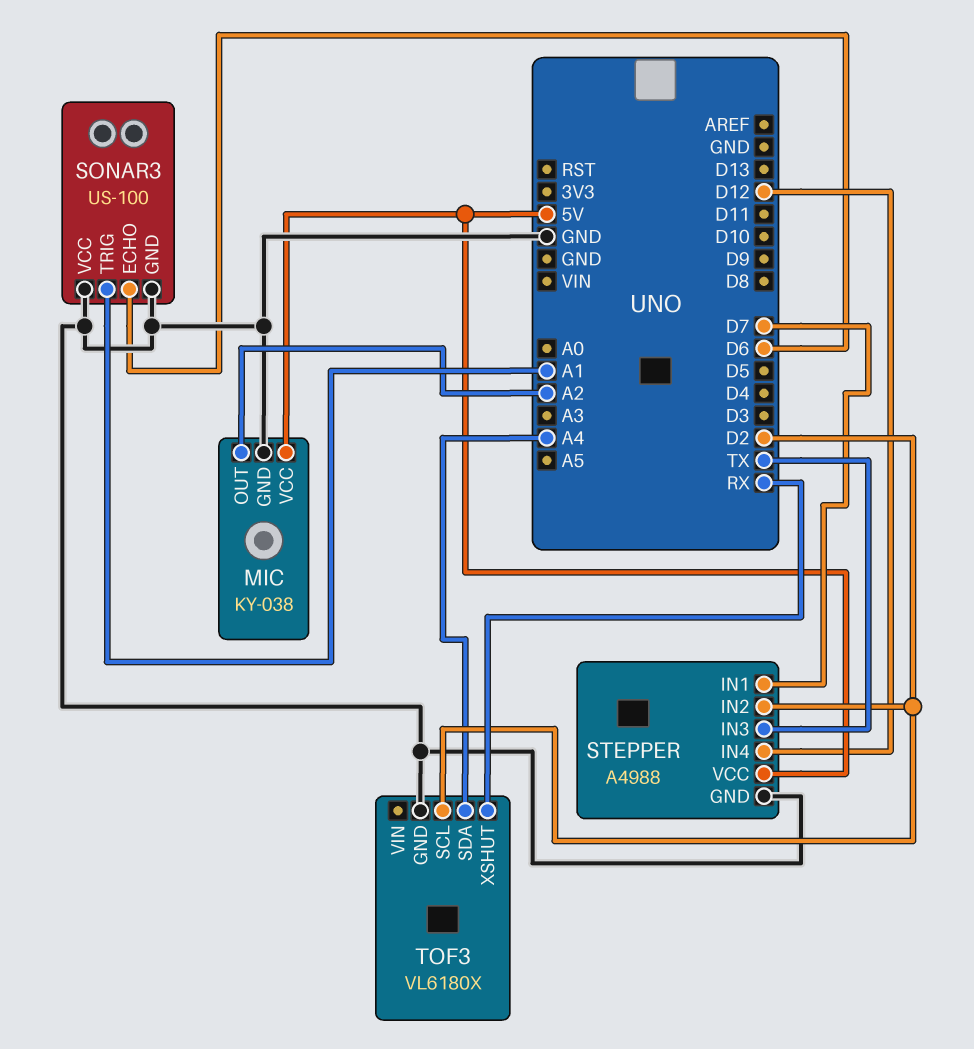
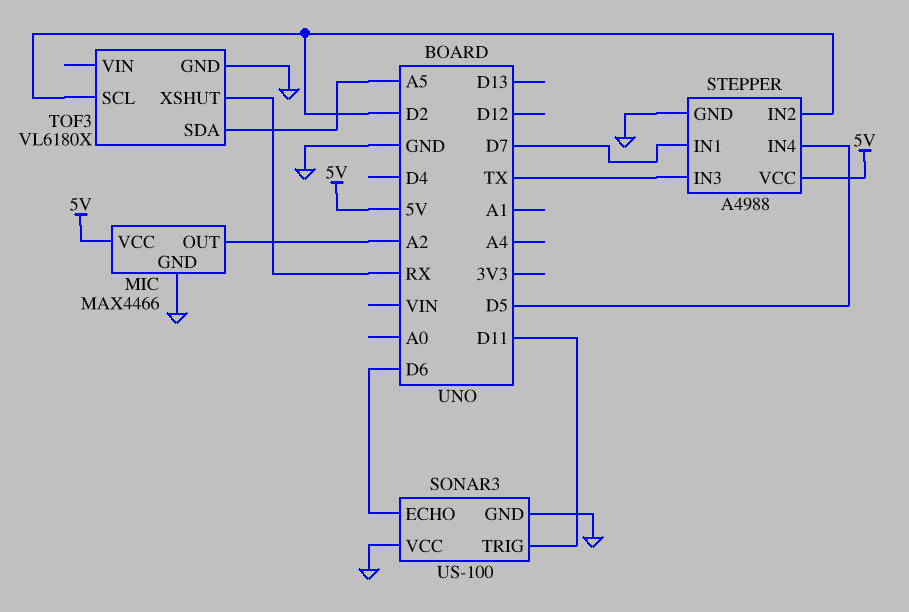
MIC: KY-038 -> MAX4466
SONAR3 pin TRIG: A1 -> D11
STEPPER pin IN4: D12 -> D5
TOF3 pin SDA: A4 -> A5

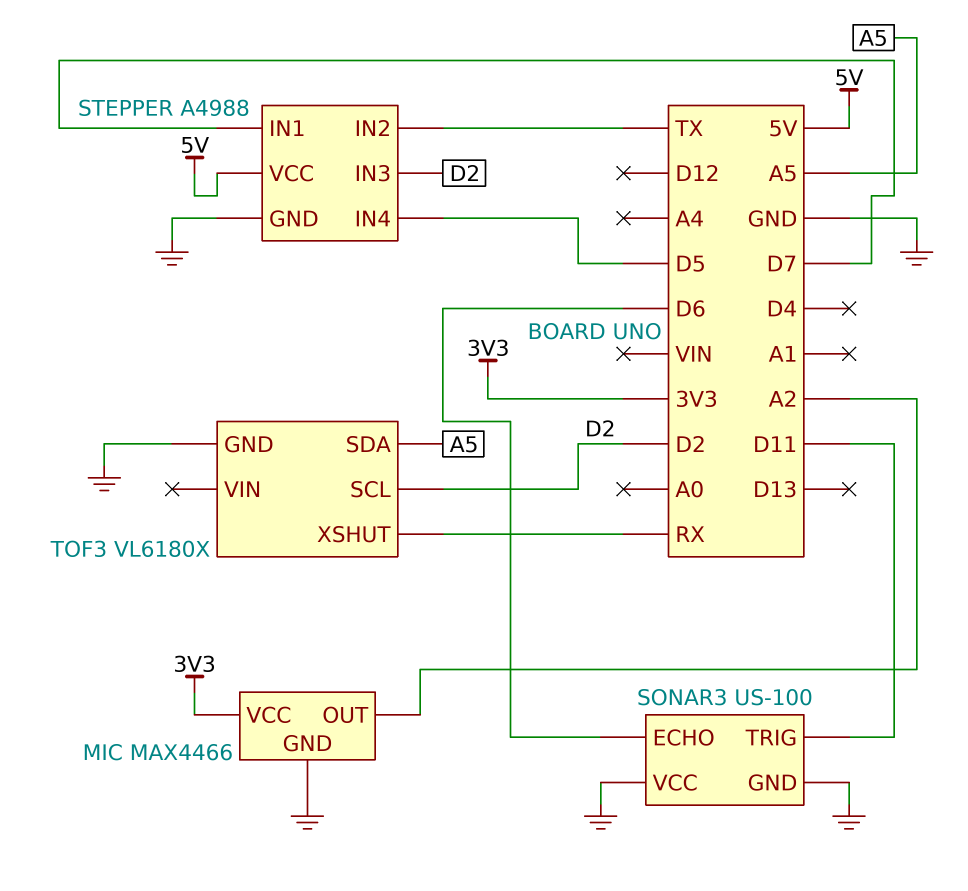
MIC pin VCC: 5V -> 3V3
STEPPER pin IN2: D2 -> TX
STEPPER pin IN3: TX -> D2

